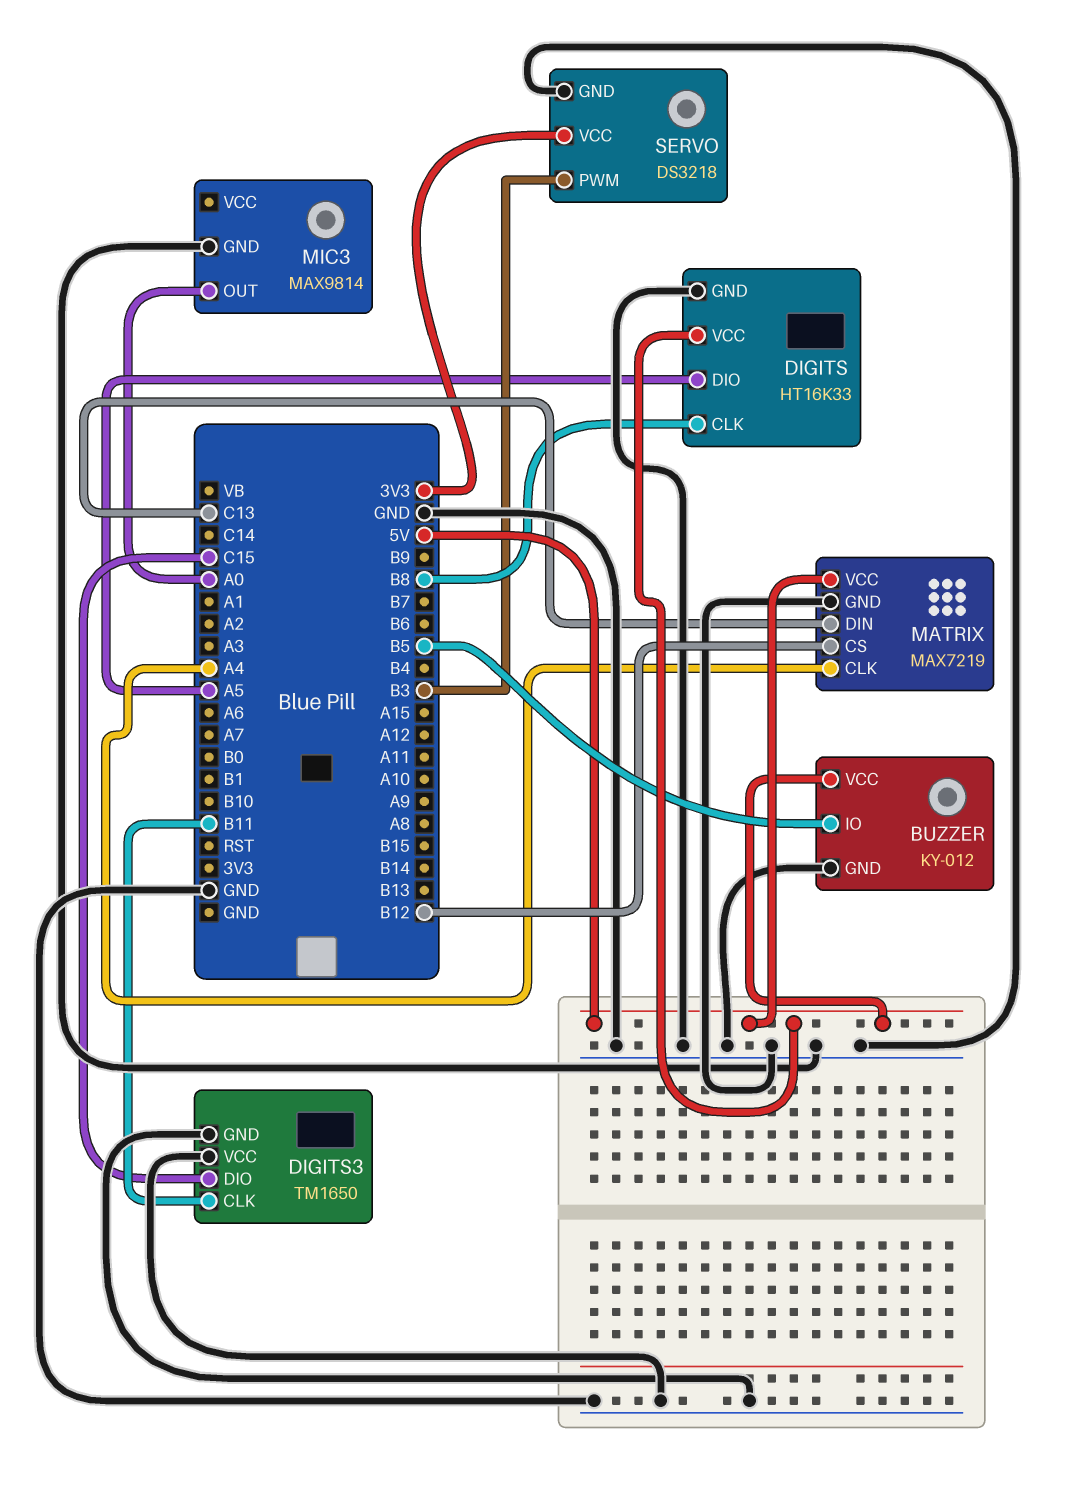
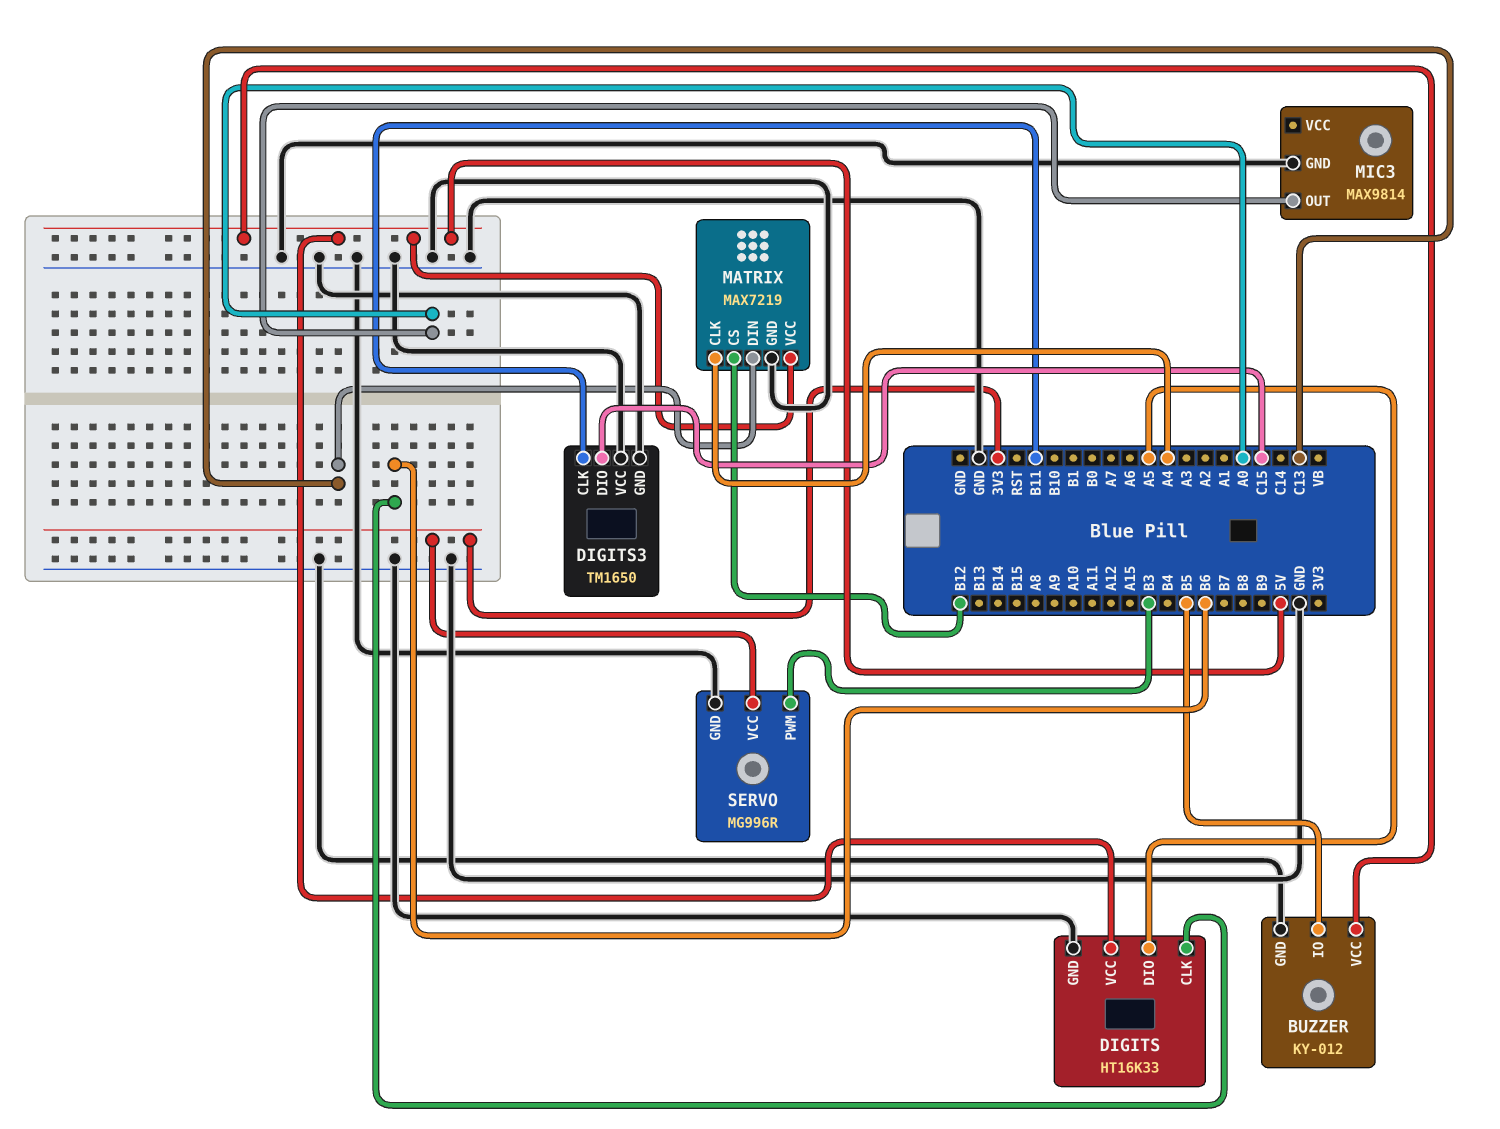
DIGITS pin CLK: B8 -> B6
SERVO: DS3218 -> MG996R

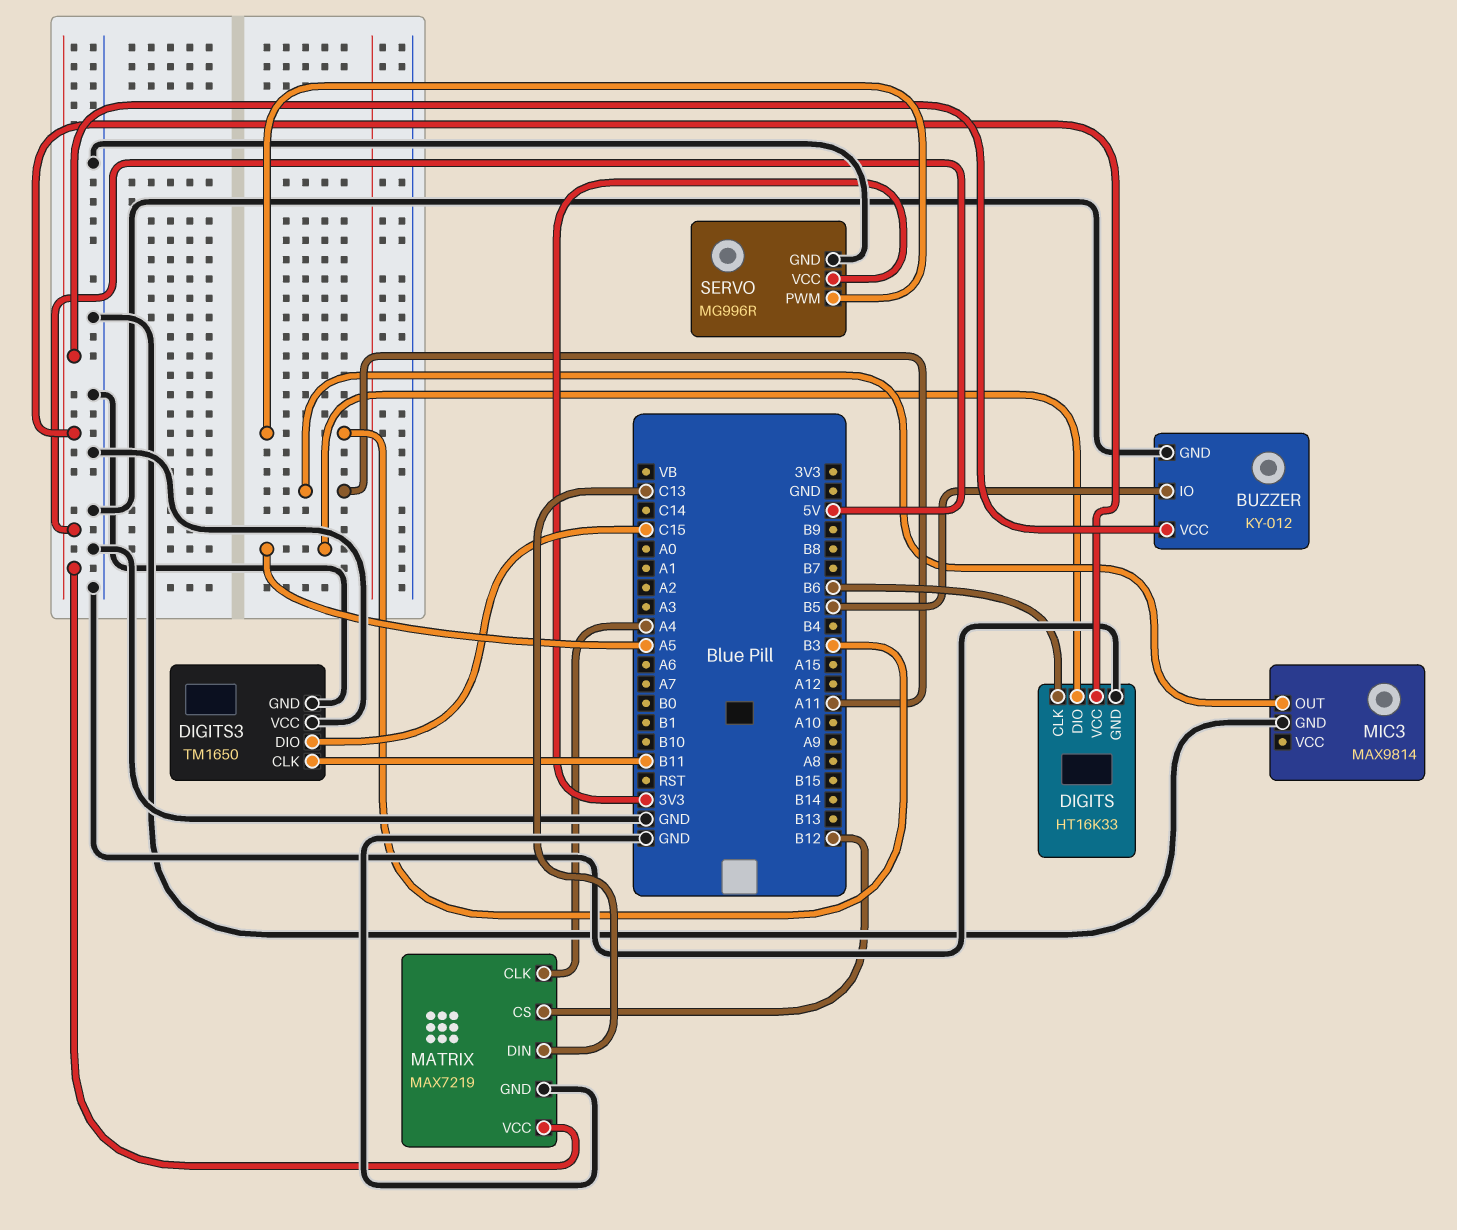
MIC3 pin OUT: A0 -> A11

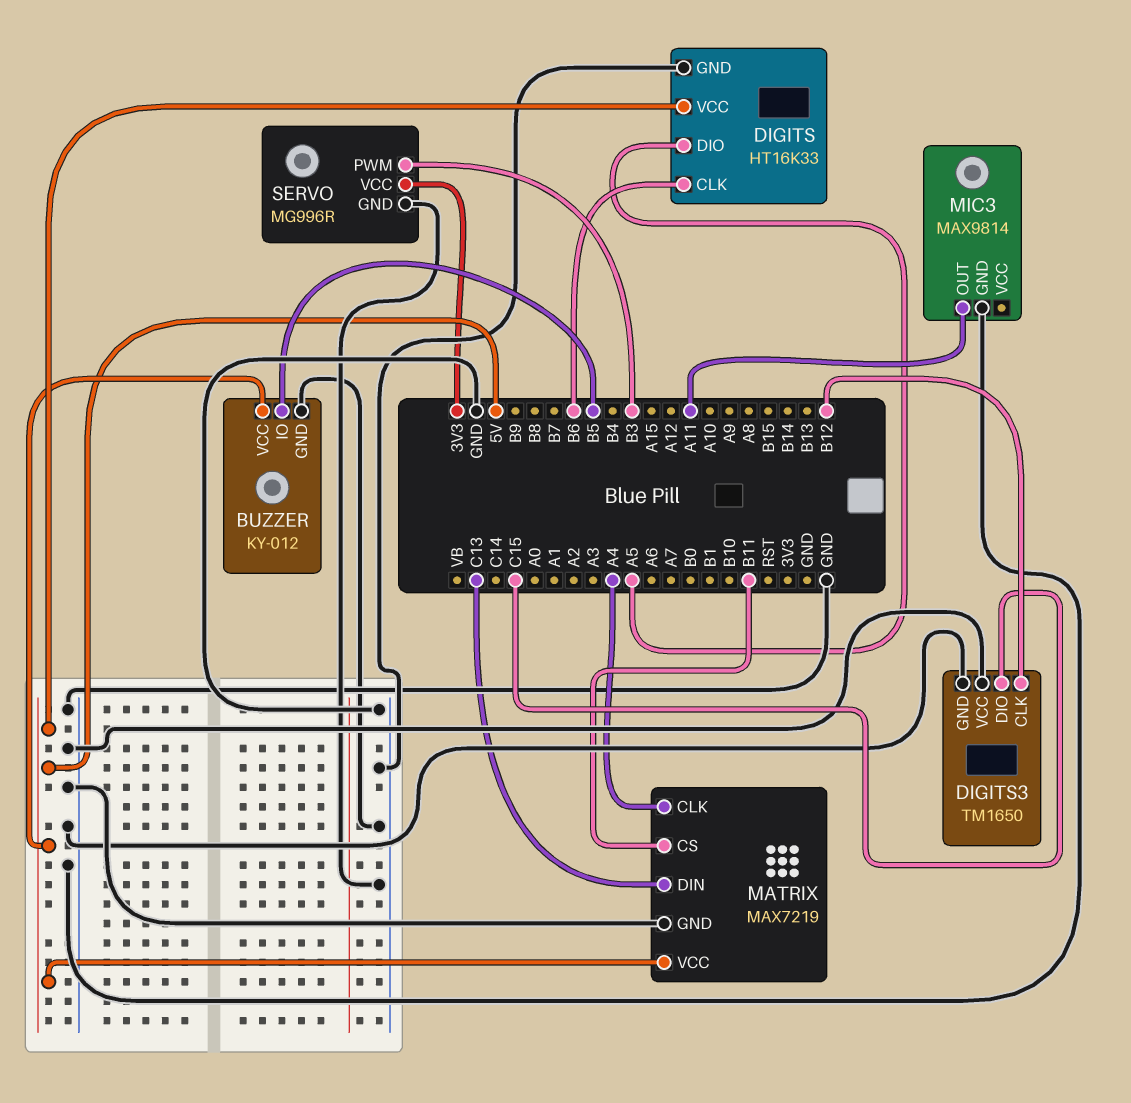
DIGITS3 pin CLK: B11 -> B12
MATRIX pin CS: B12 -> B11

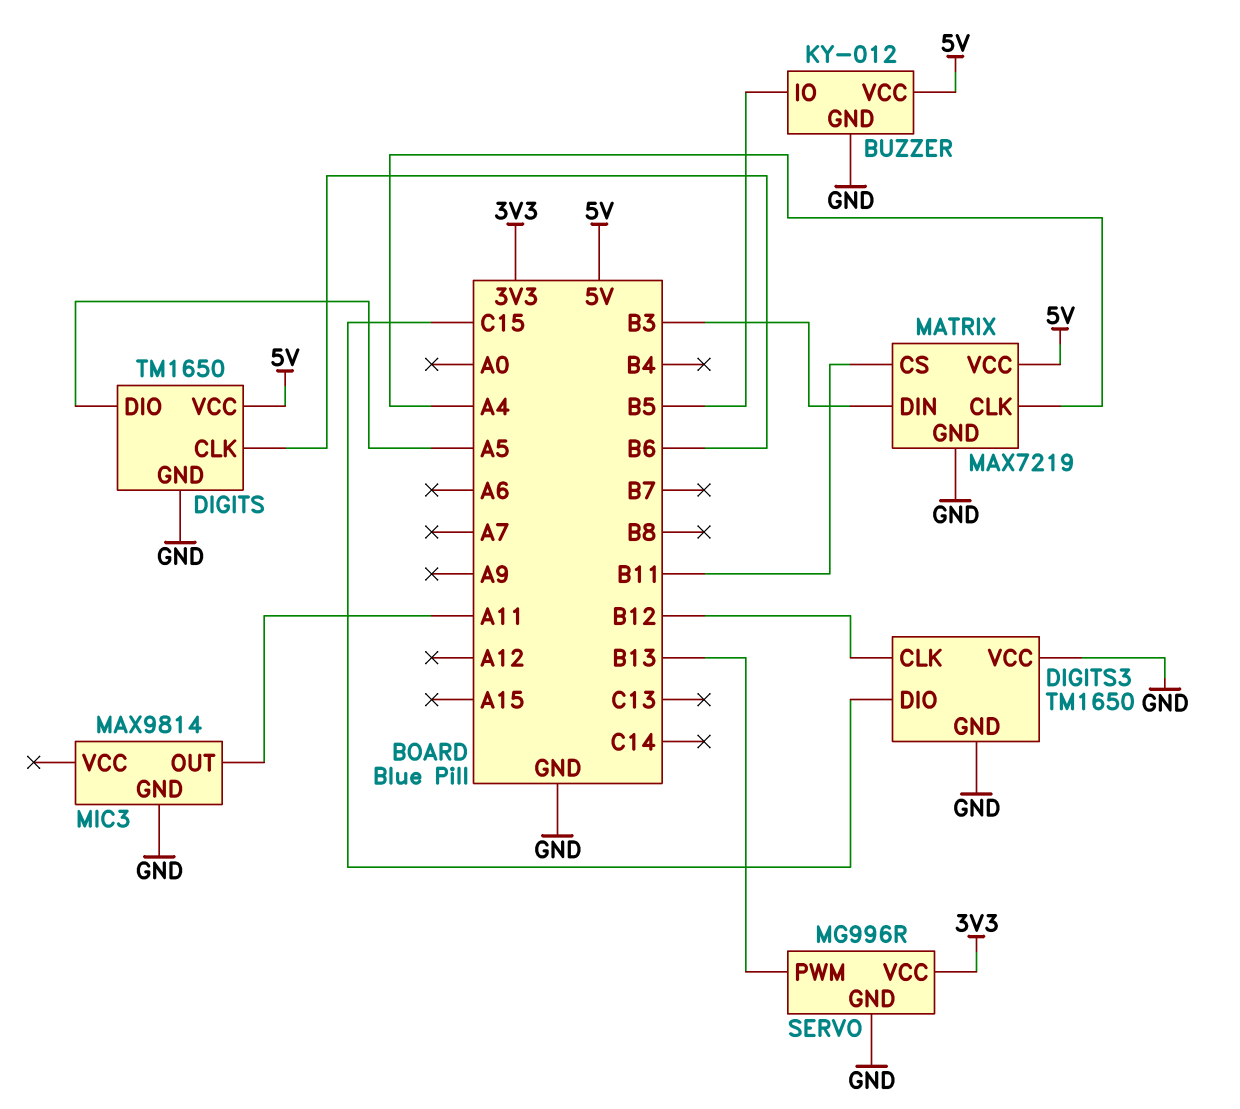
DIGITS: HT16K33 -> TM1650
MATRIX pin DIN: C13 -> B3
SERVO pin PWM: B3 -> B13

